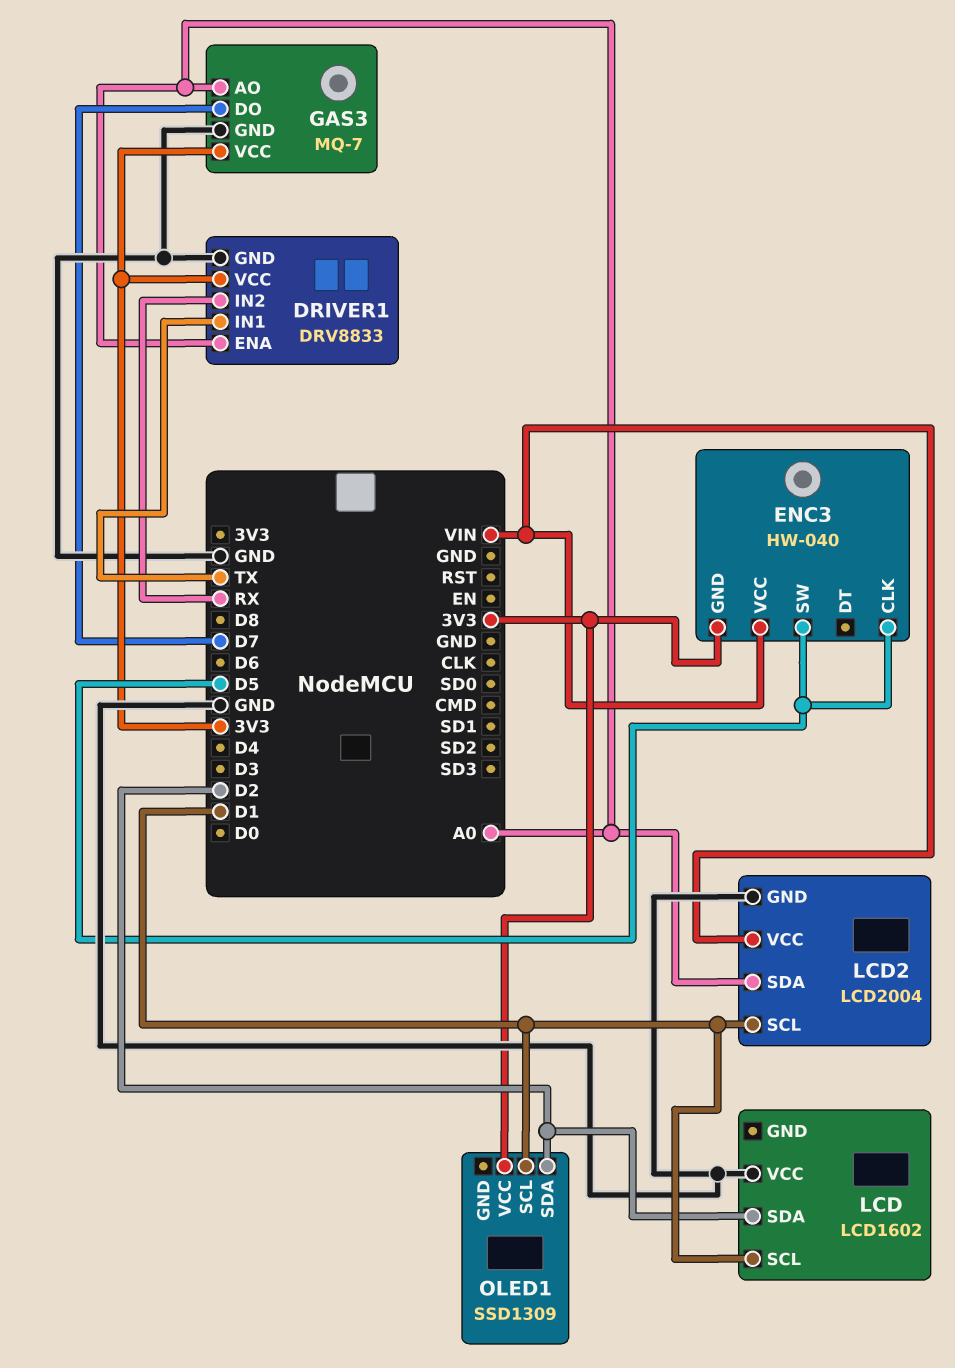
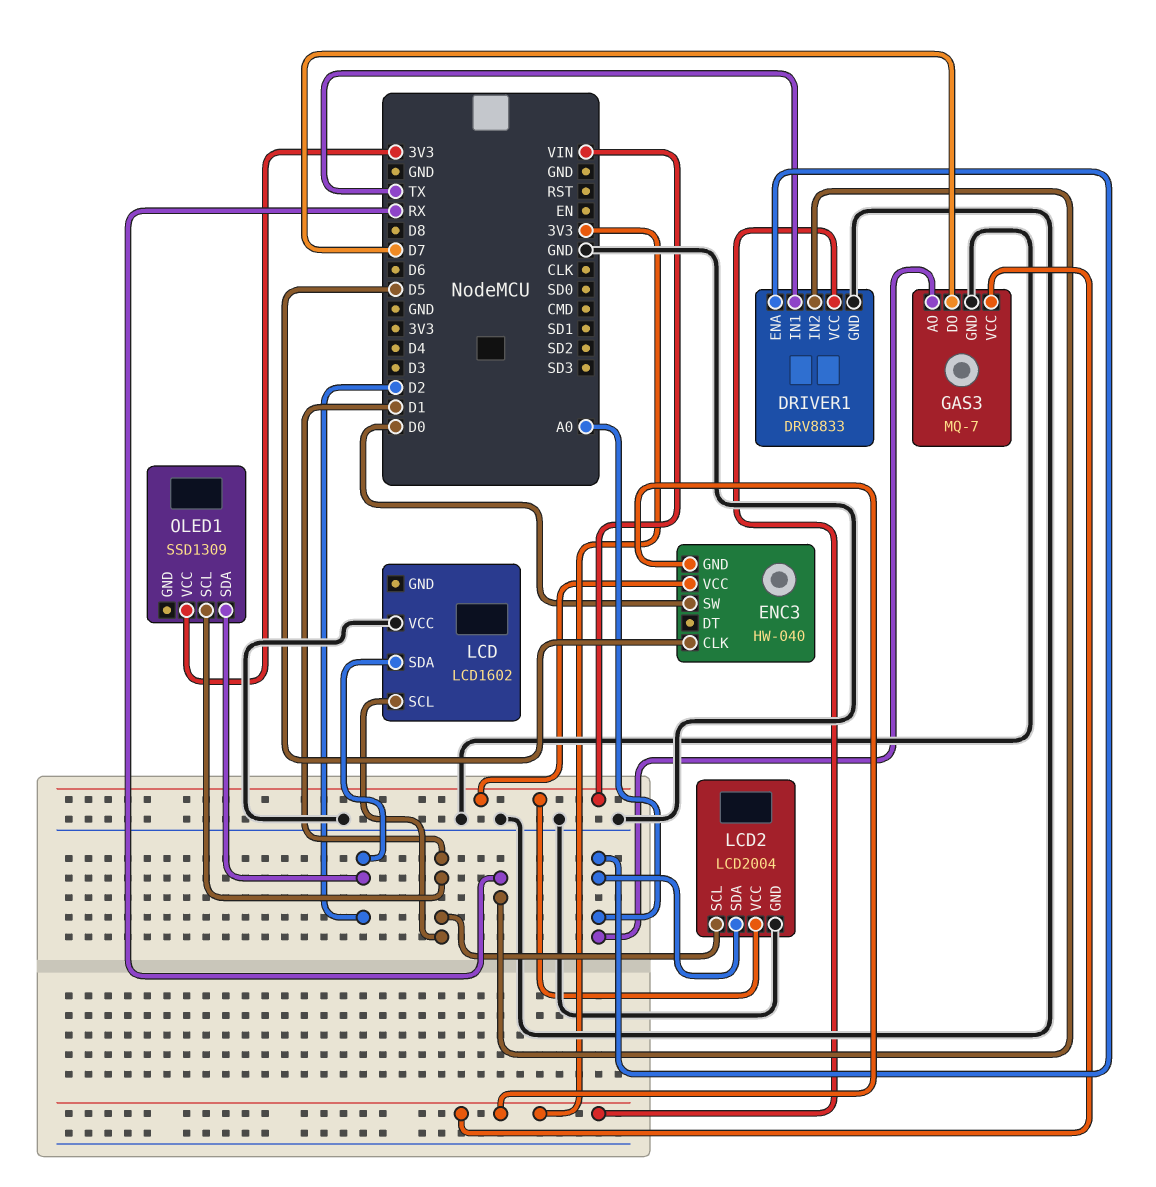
ENC3 pin SW: D5 -> D0

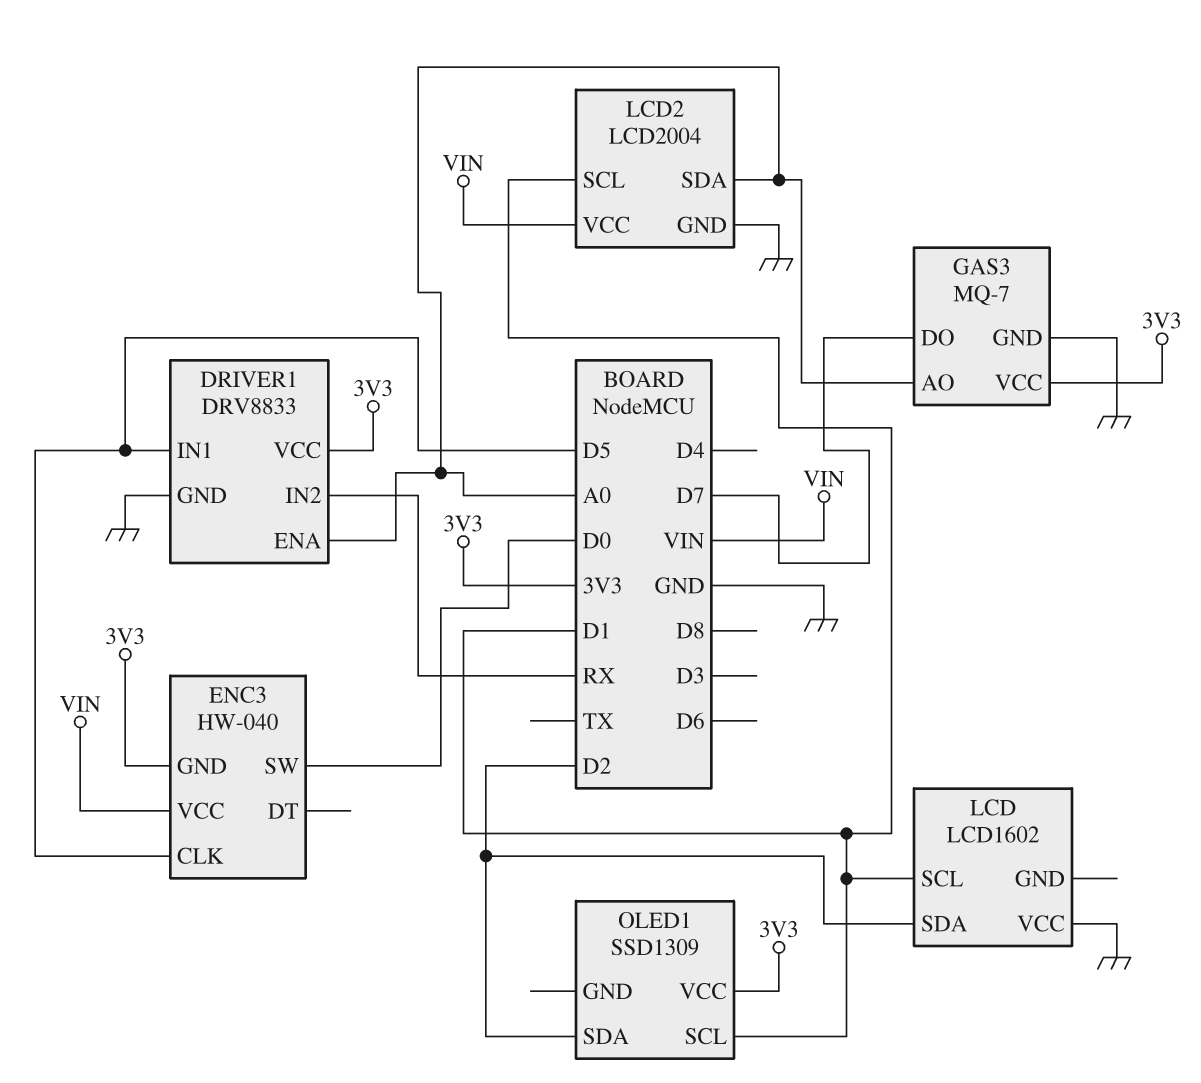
DRIVER1 pin IN1: TX -> D5

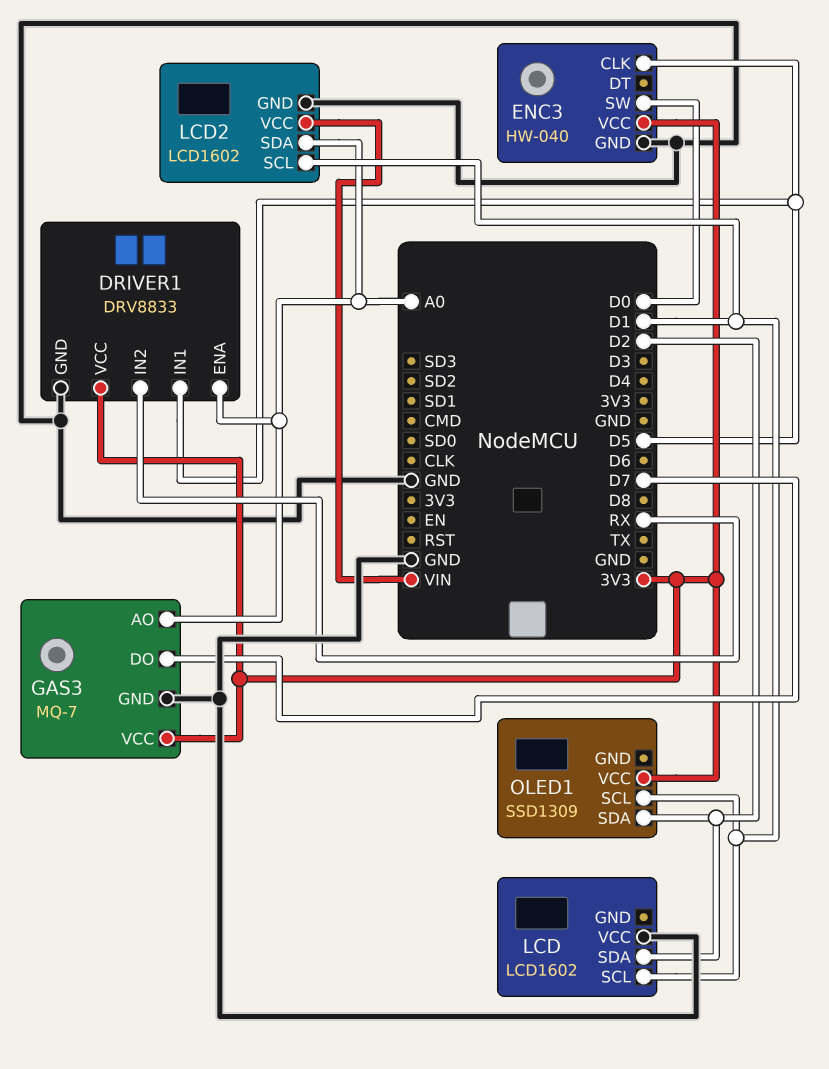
ENC3 pin GND: 3V3 -> GND
ENC3 pin VCC: VIN -> 3V3
LCD2: LCD2004 -> LCD1602

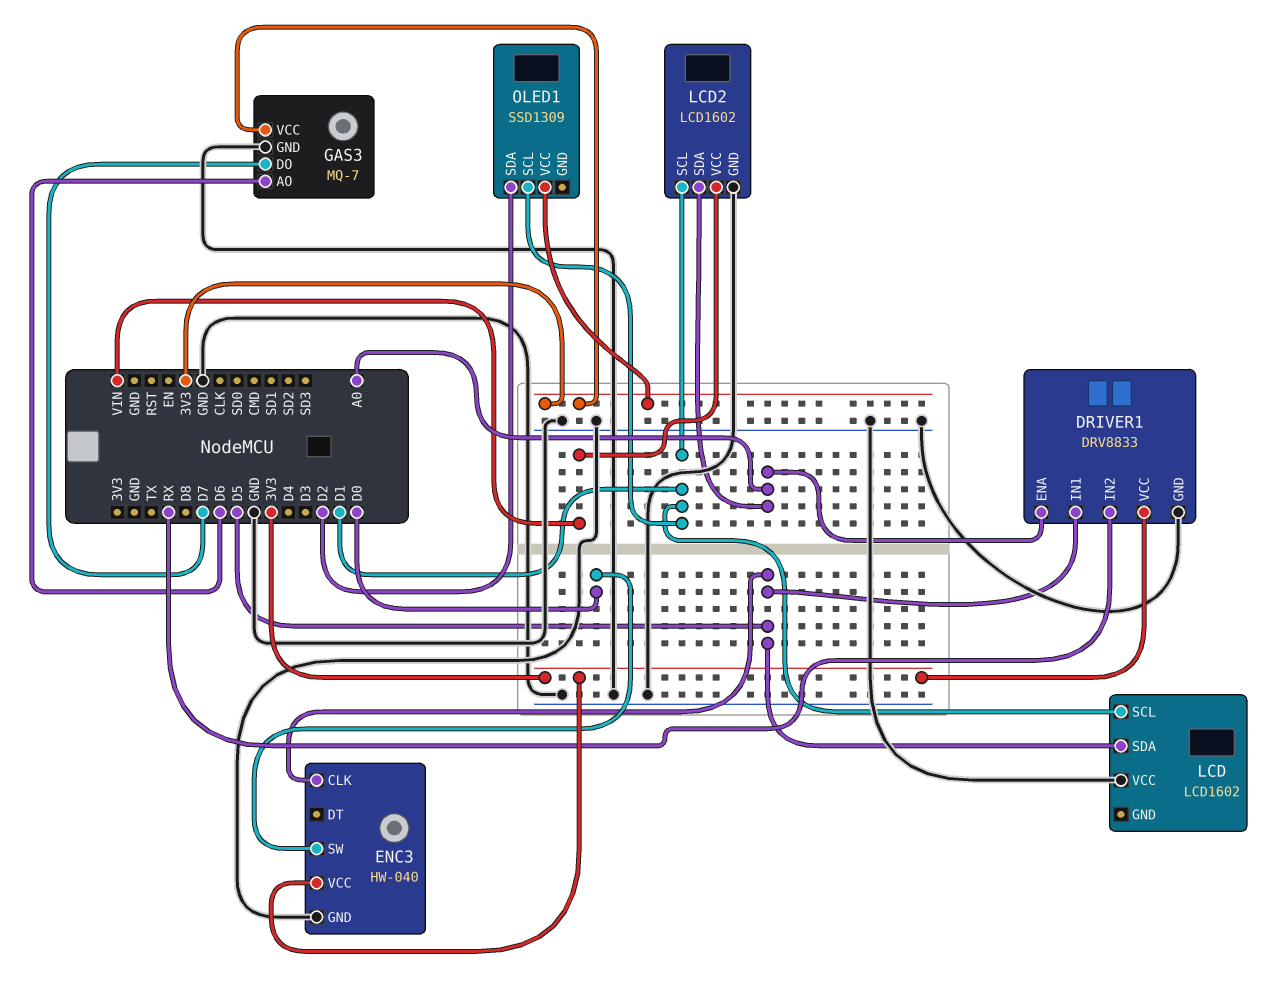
GAS3 pin AO: A0 -> D6
LCD pin SDA: D2 -> D5

